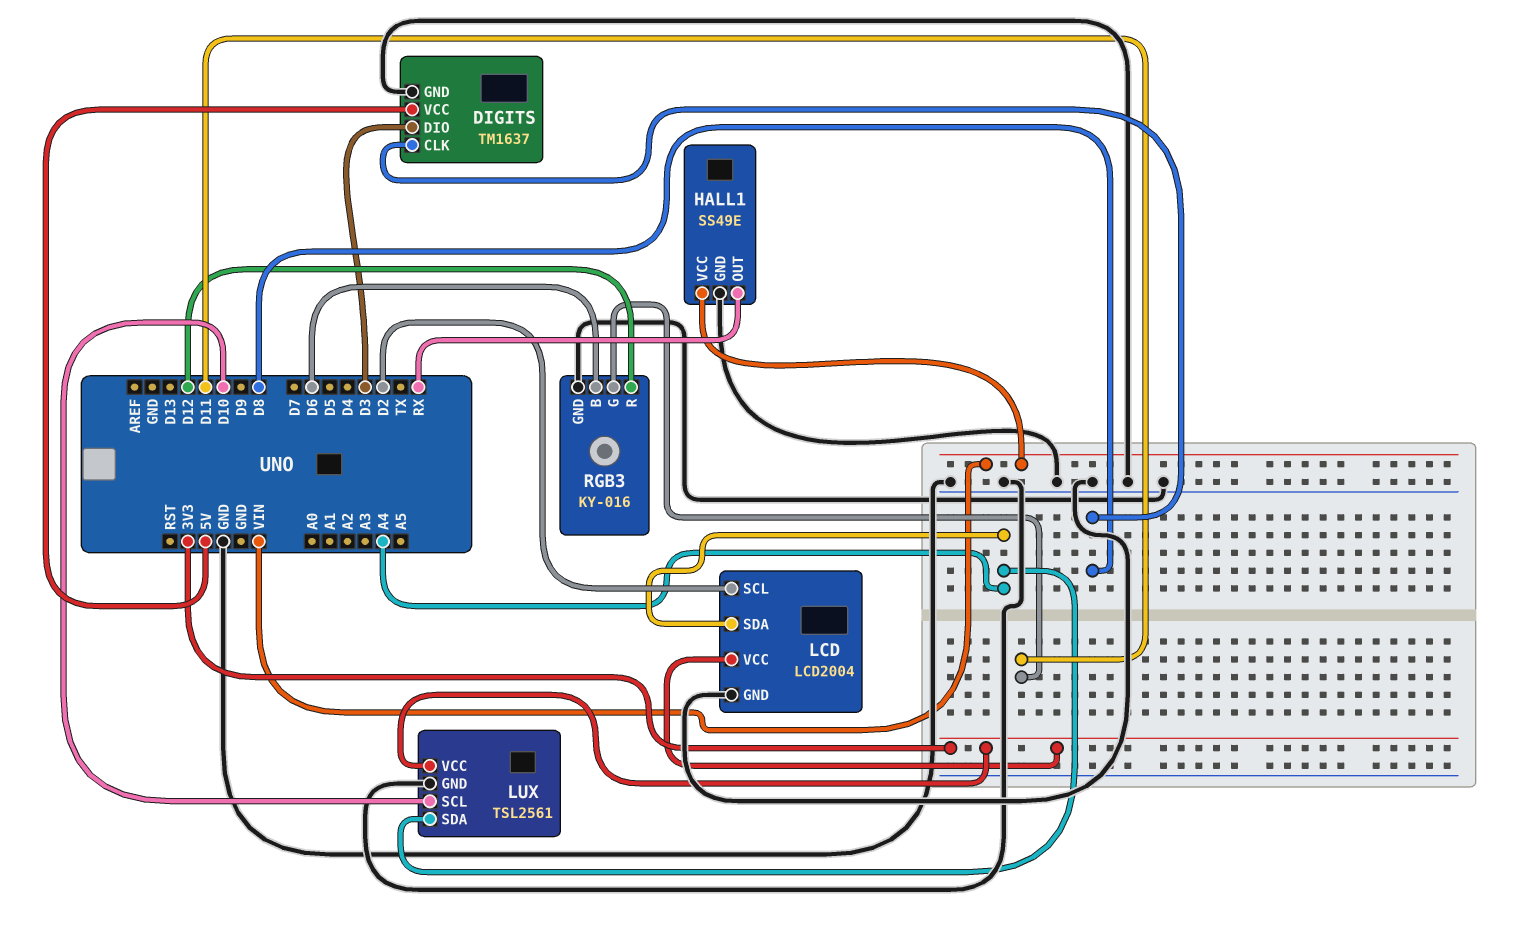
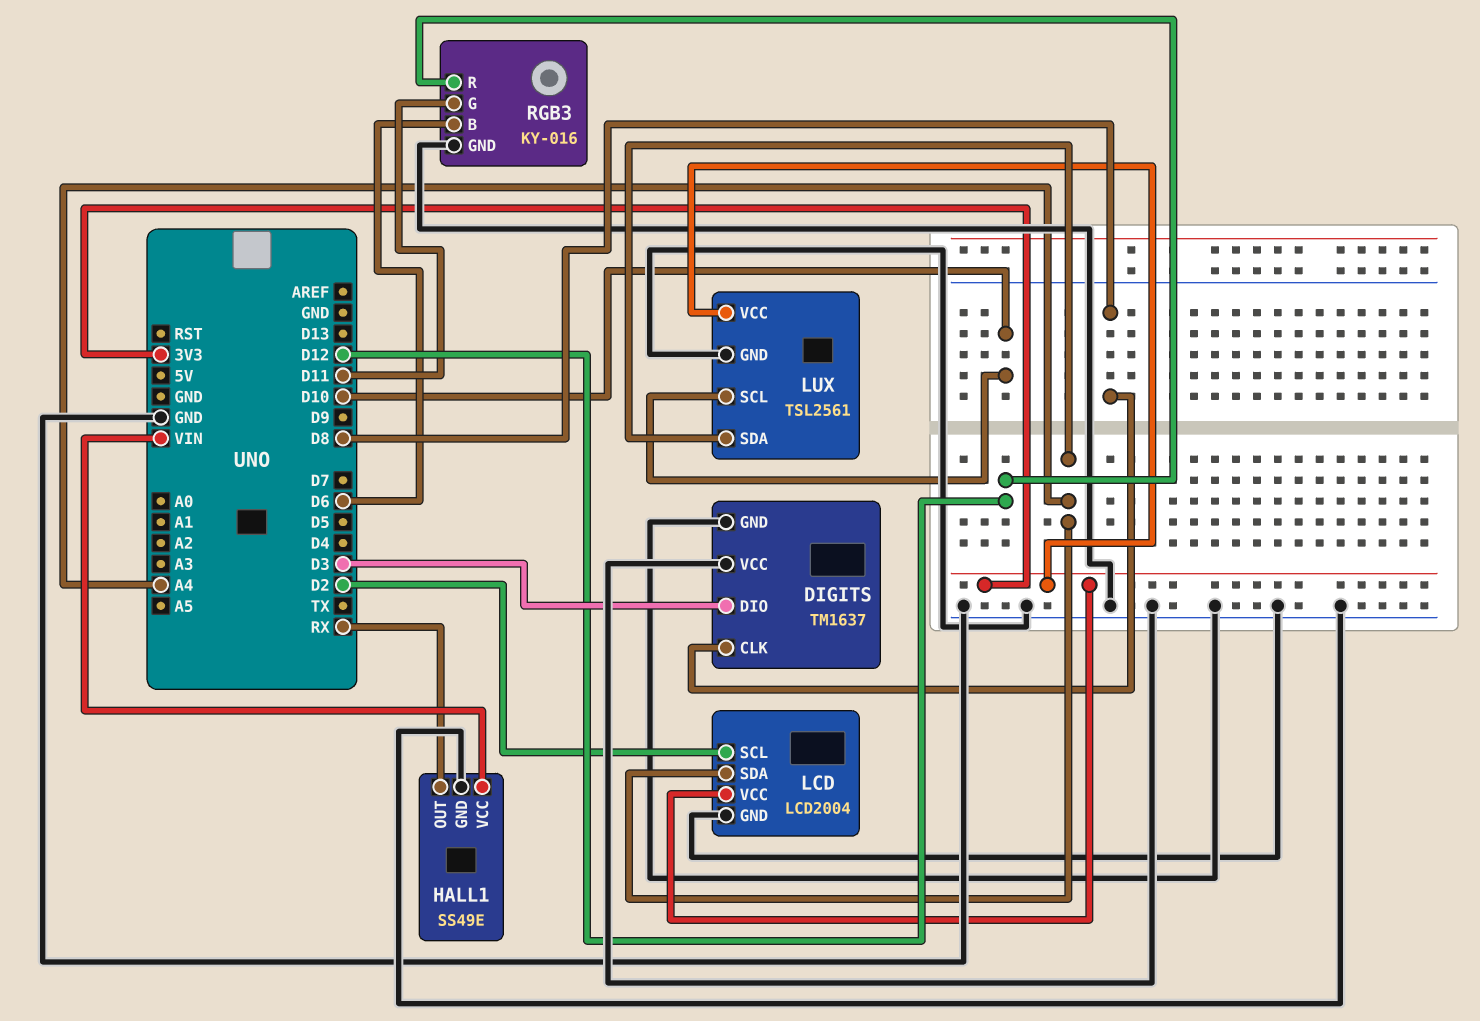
DIGITS pin VCC: 5V -> GND

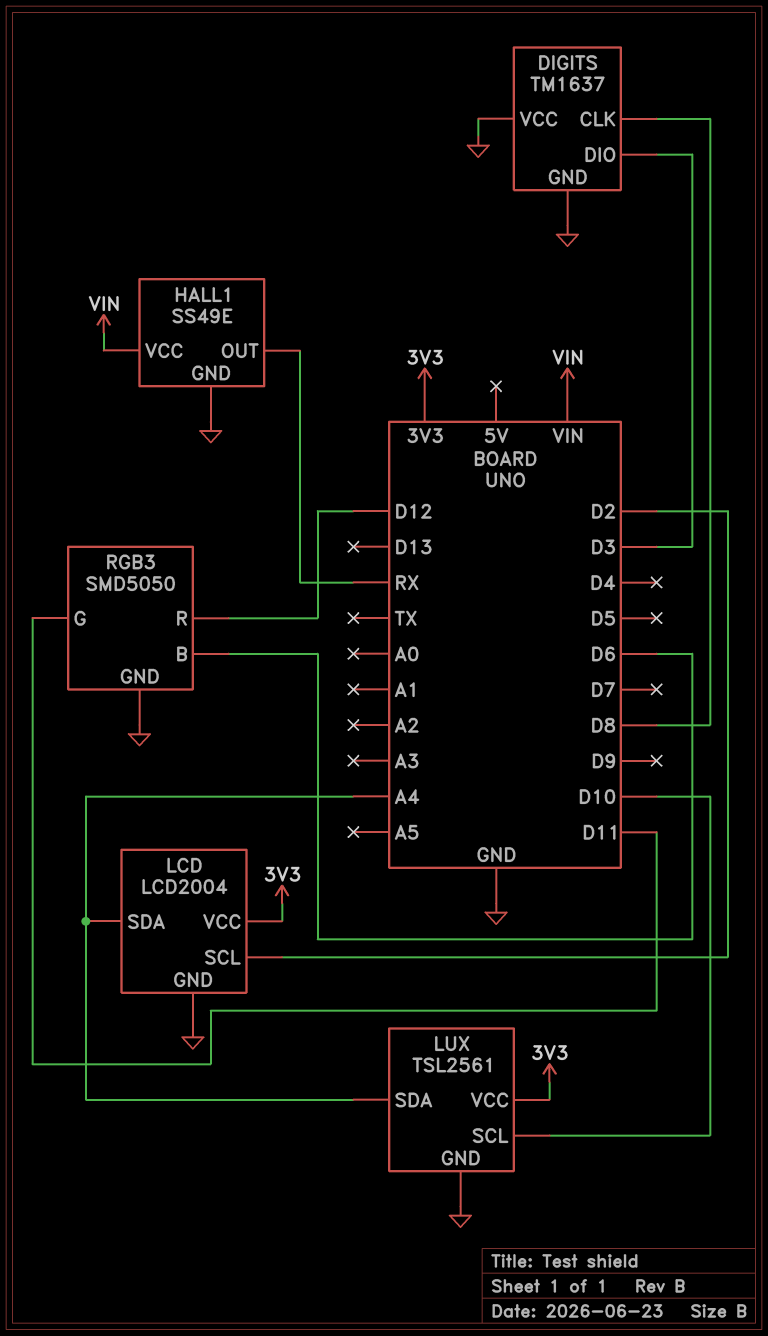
RGB3: KY-016 -> SMD5050

